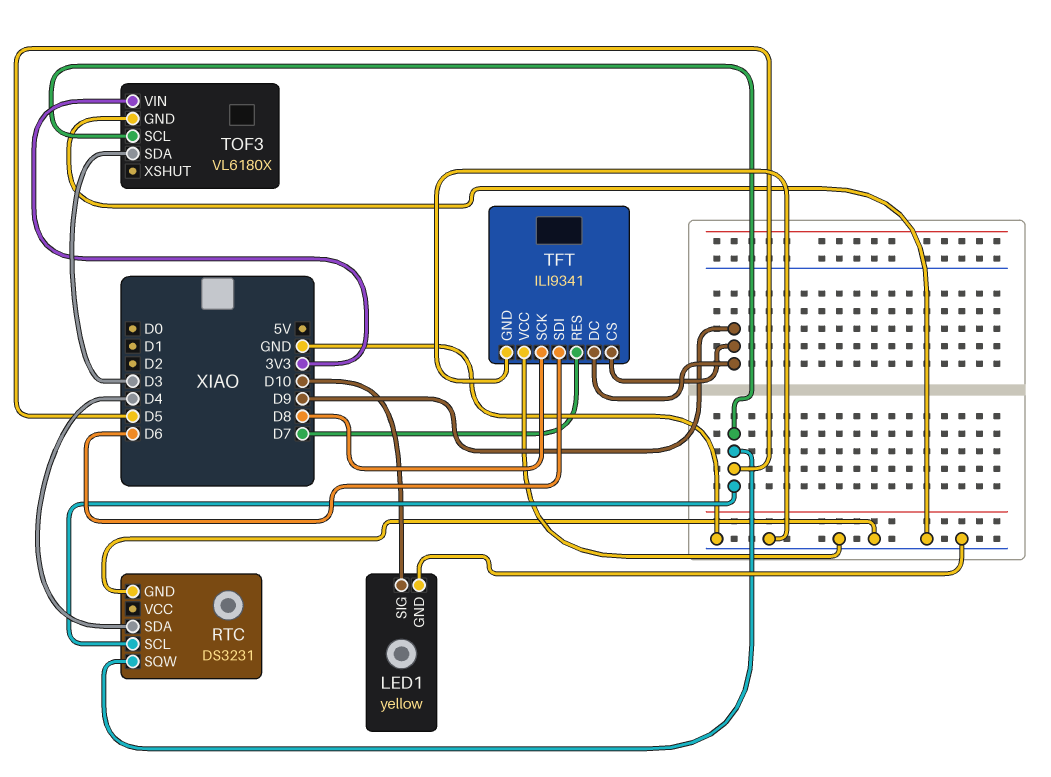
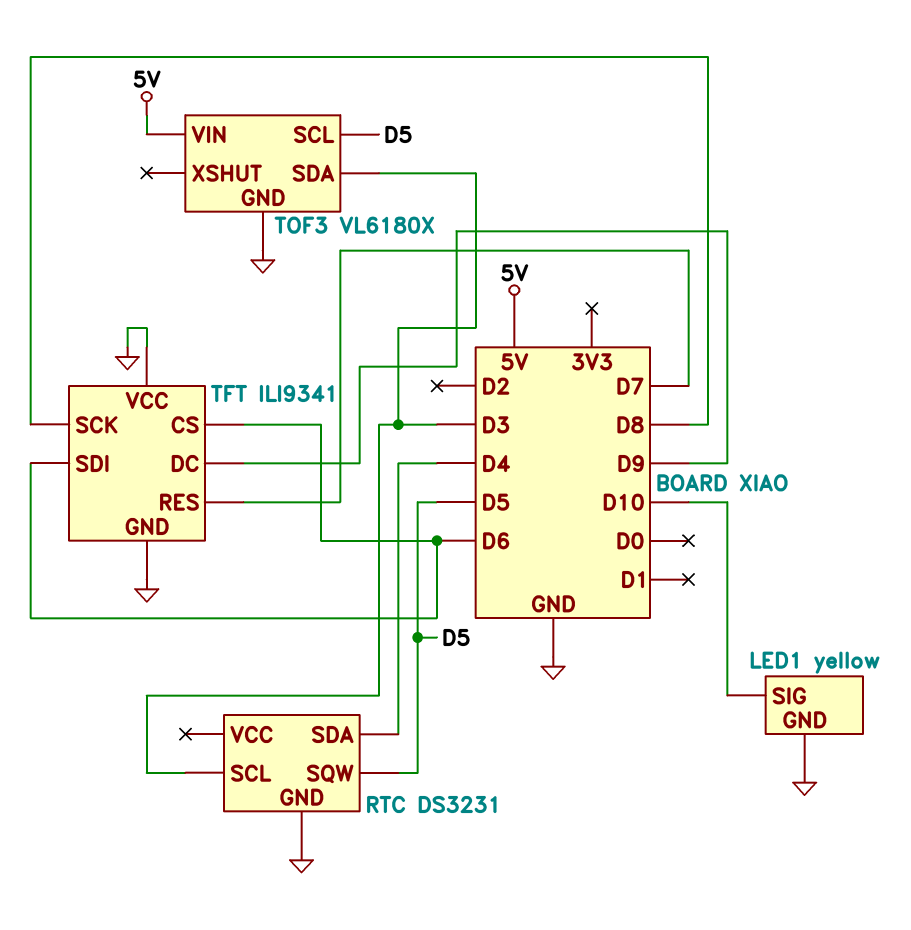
RTC pin SCL: D5 -> D3
TFT pin CS: D9 -> D6
TOF3 pin VIN: 3V3 -> 5V

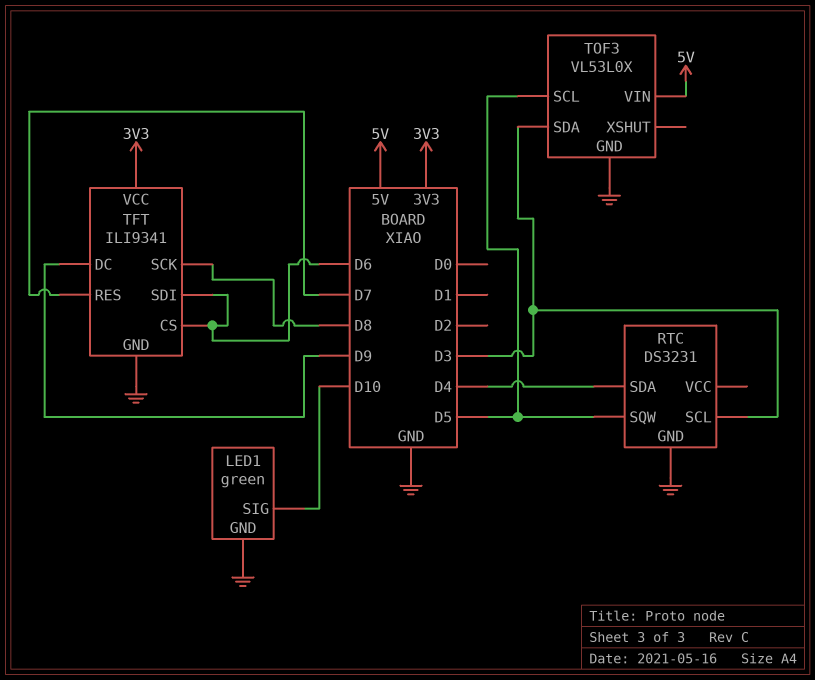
LED1: yellow -> green
TFT pin VCC: GND -> 3V3
TOF3: VL6180X -> VL53L0X

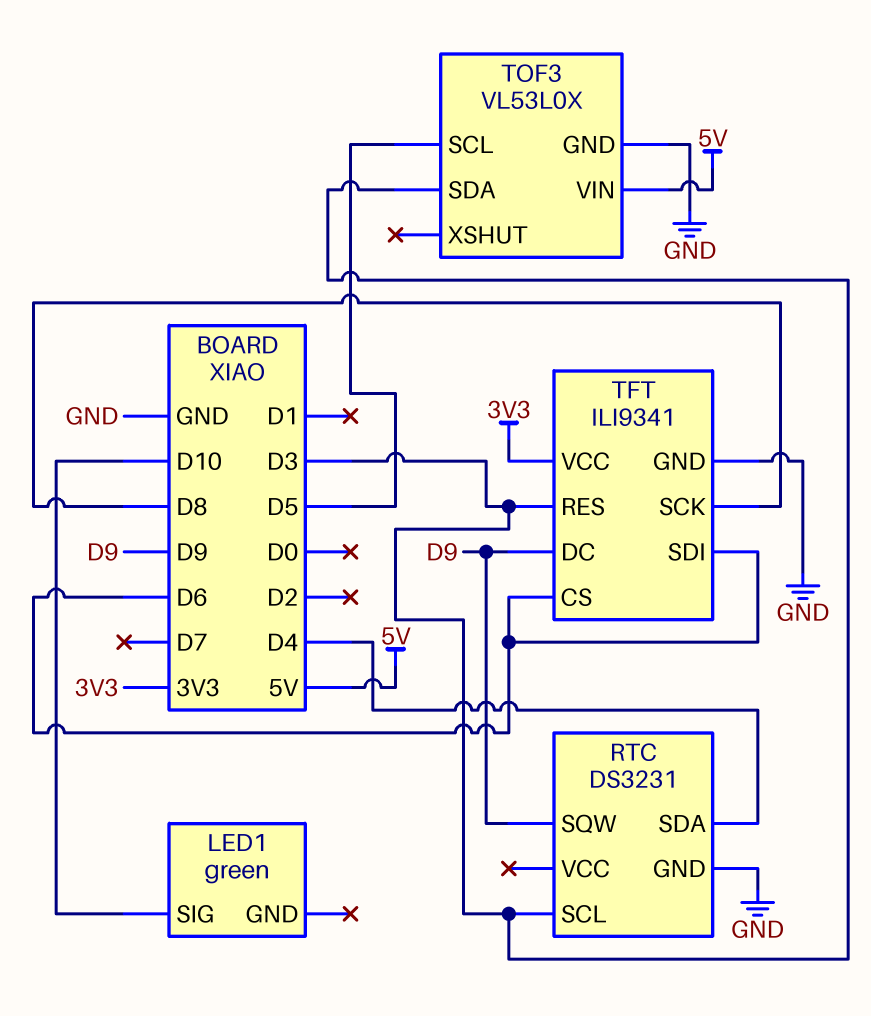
LED1 pin GND: GND -> none
RTC pin SQW: D5 -> D9
TFT pin RES: D7 -> D3

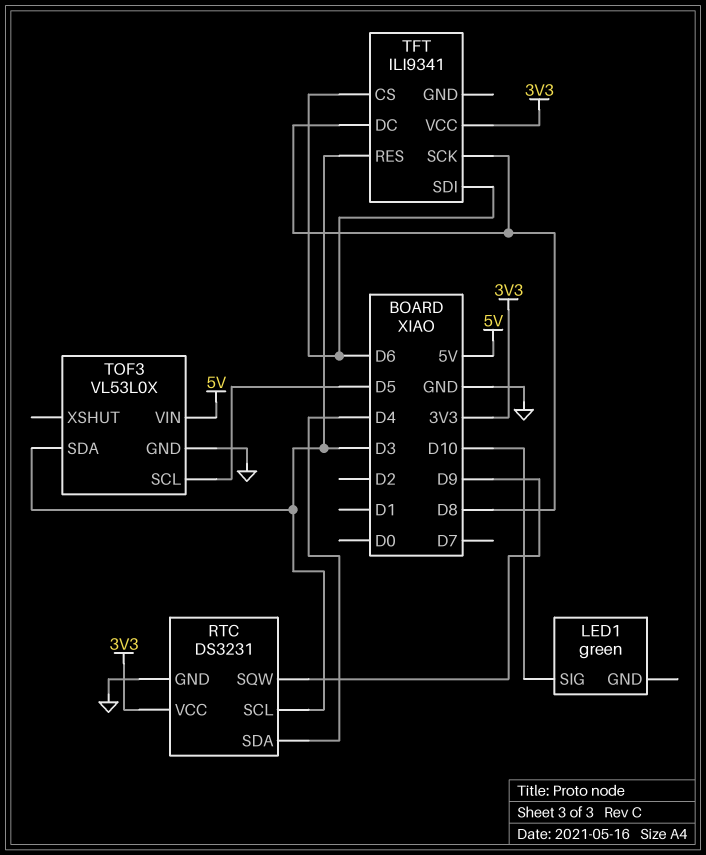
RTC pin VCC: none -> 3V3
TFT pin DC: D9 -> D8
TFT pin GND: GND -> none

